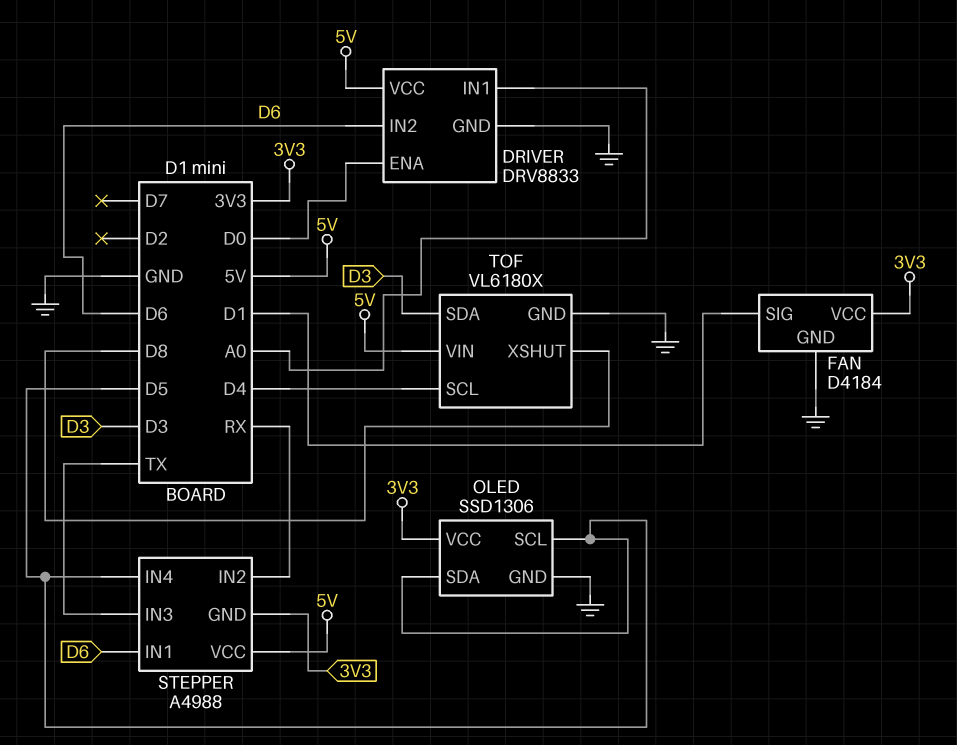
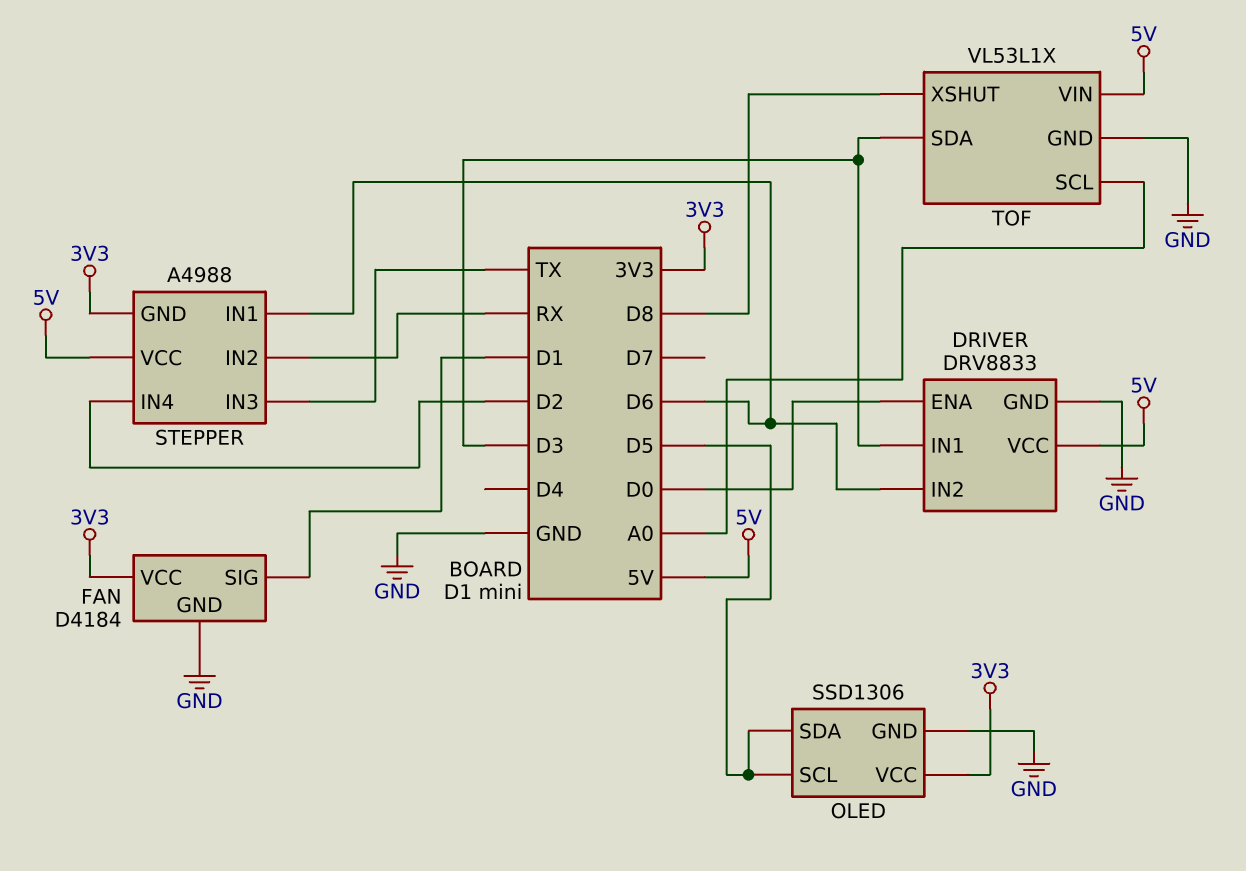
DRIVER pin IN1: A0 -> D3
STEPPER pin IN4: D5 -> D2
TOF: VL6180X -> VL53L1X
TOF pin SCL: D4 -> A0

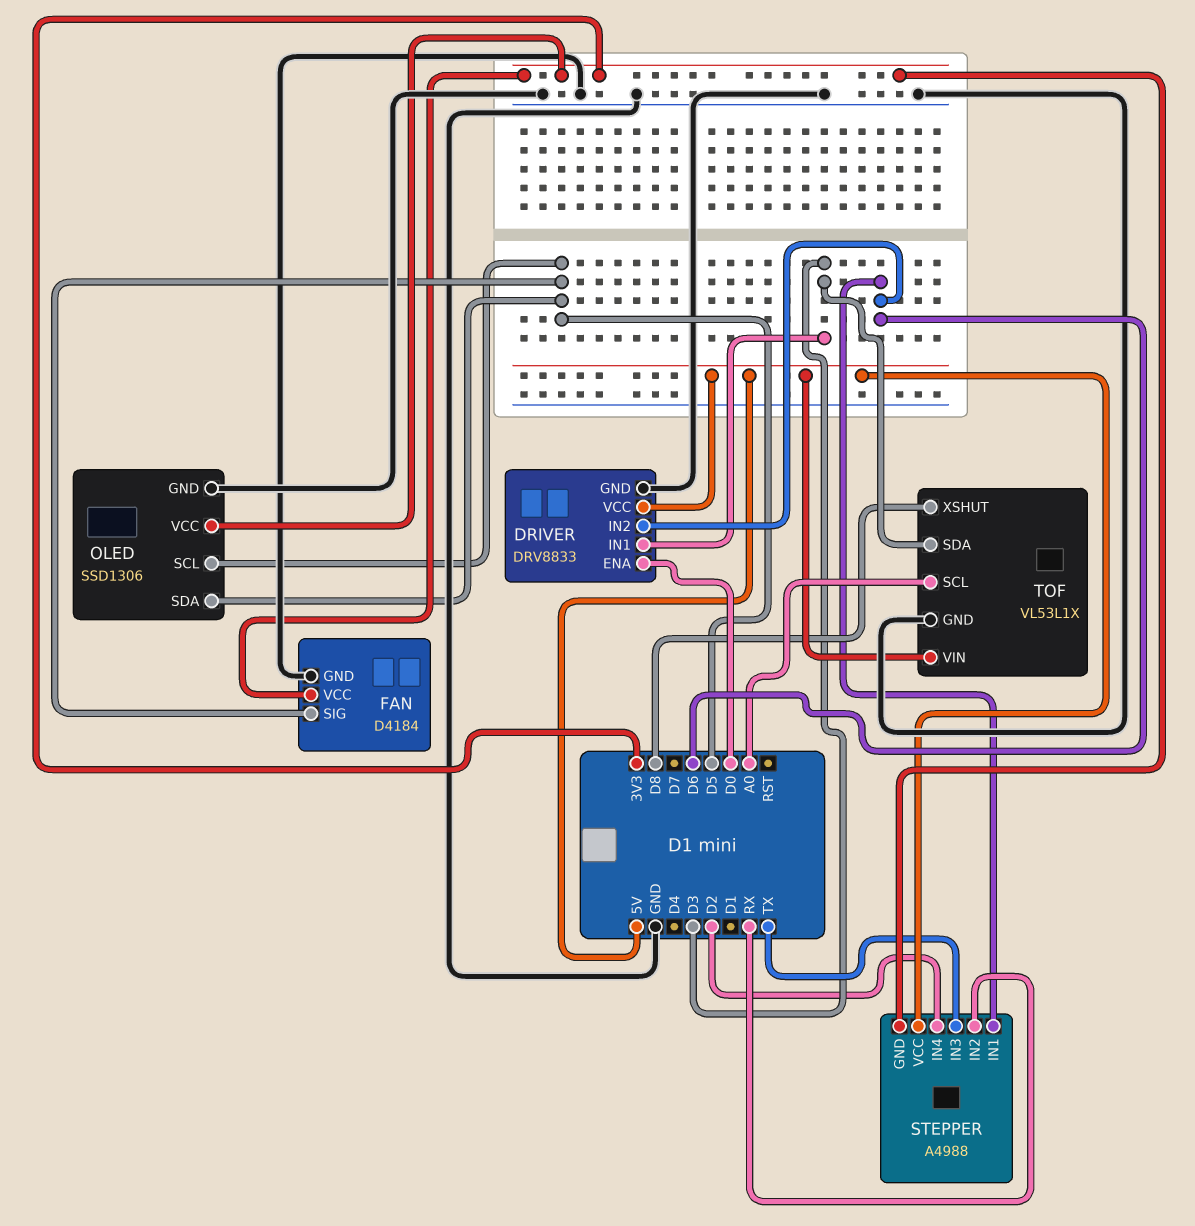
FAN pin SIG: D1 -> D5

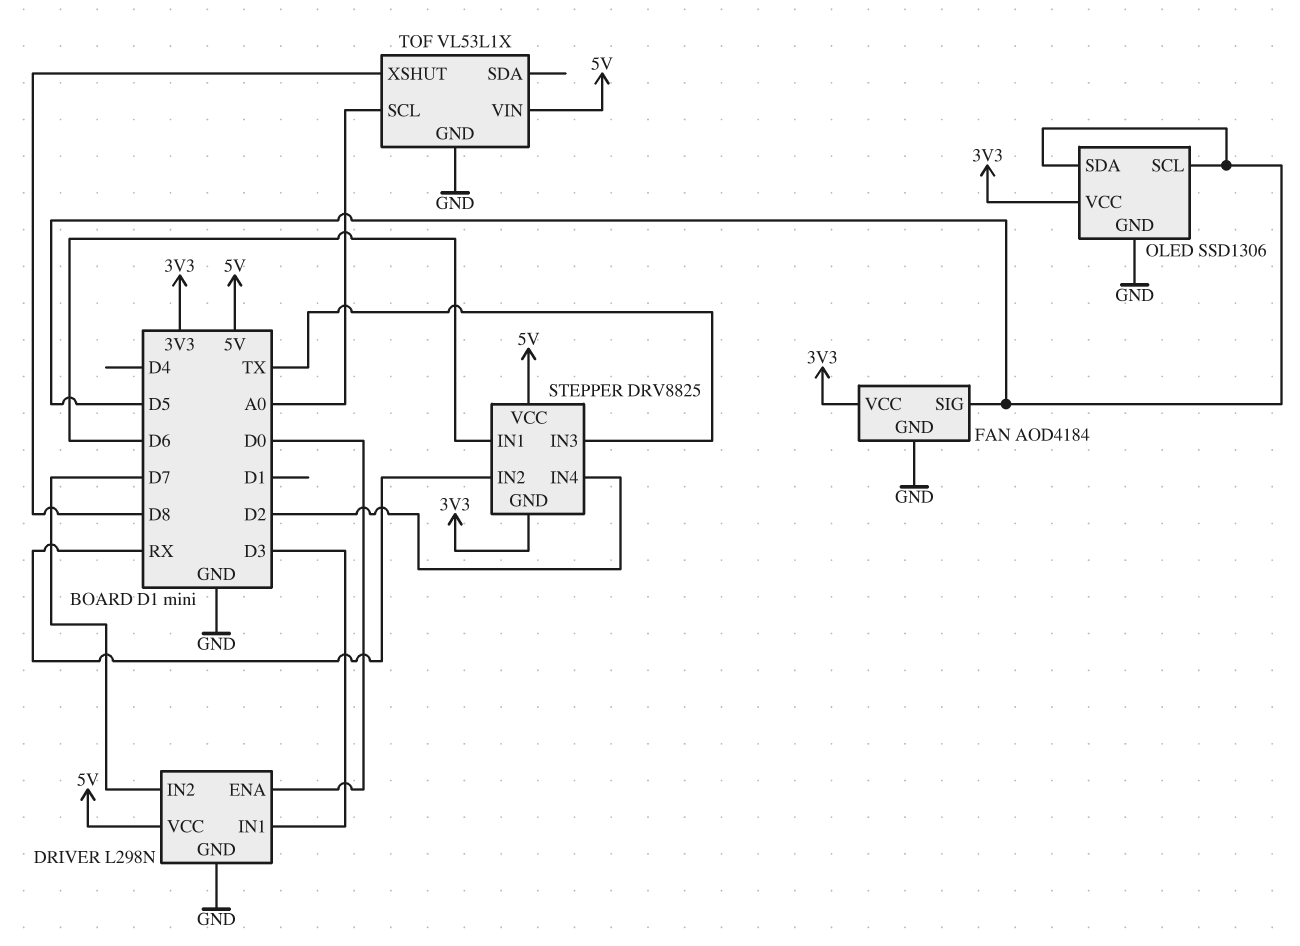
DRIVER: DRV8833 -> L298N
DRIVER pin IN2: D6 -> D7
FAN: D4184 -> AOD4184
STEPPER: A4988 -> DRV8825
TOF pin SDA: D3 -> none

